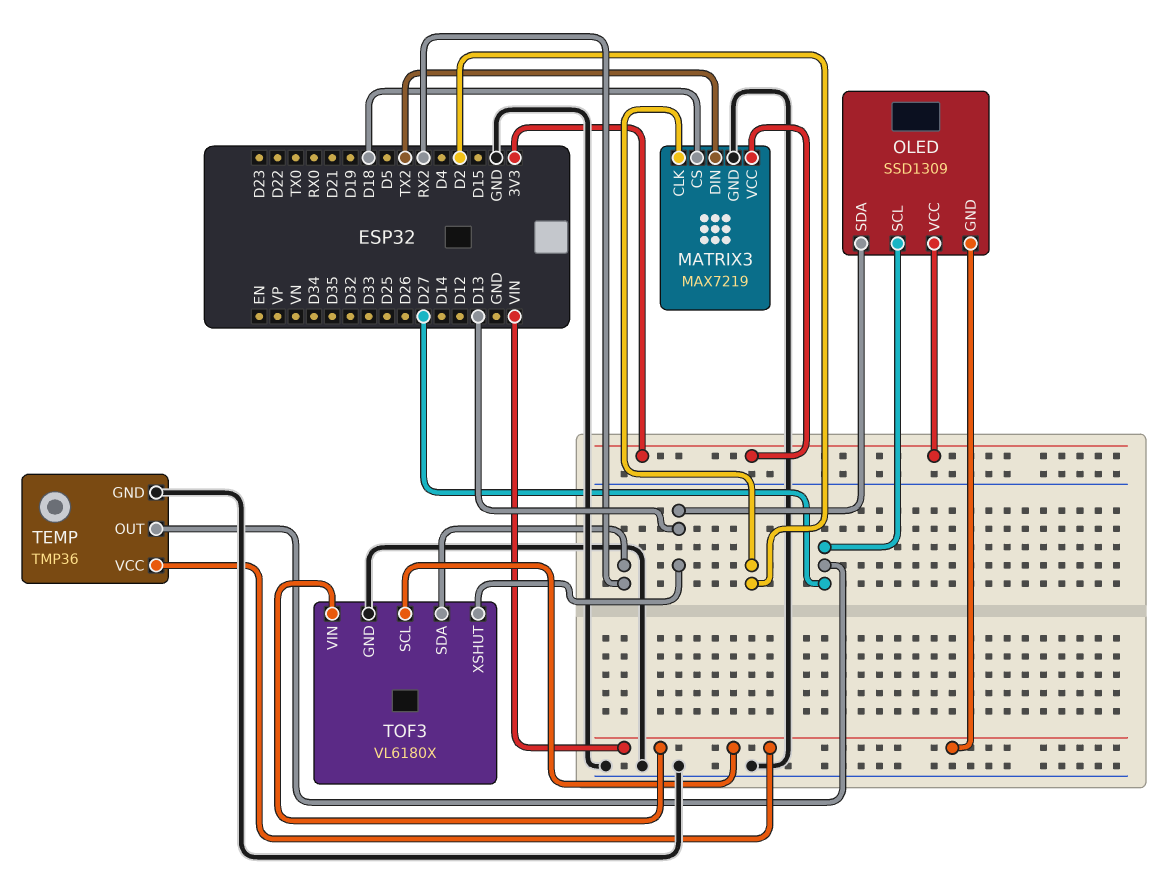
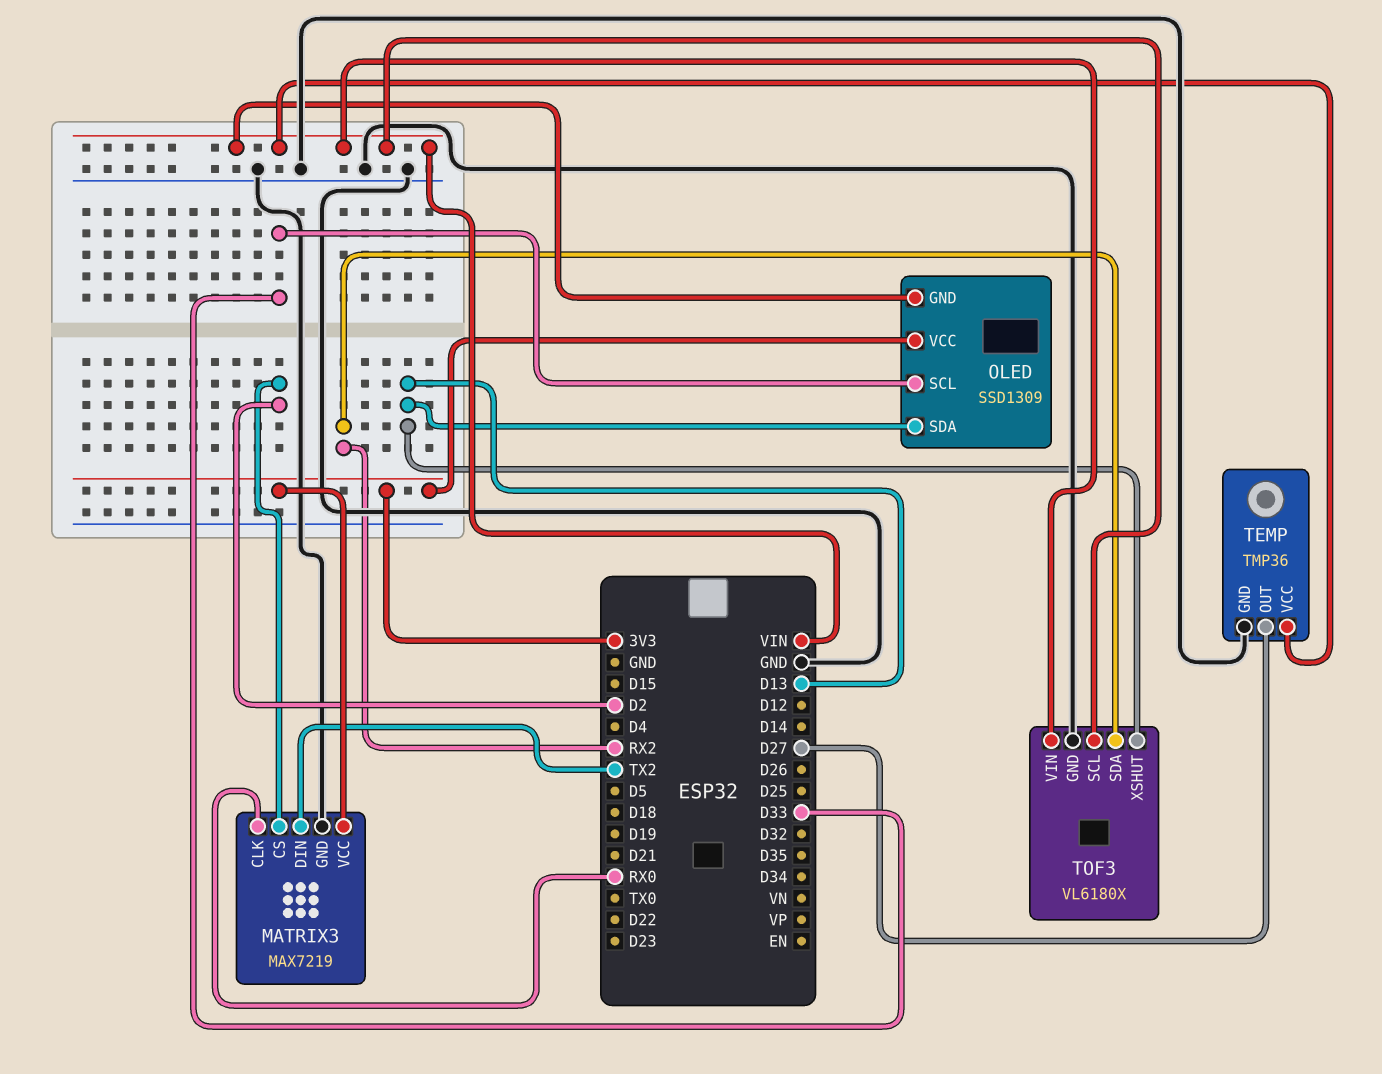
MATRIX3 pin CLK: D2 -> RX0
MATRIX3 pin CS: D18 -> D2
OLED pin SCL: D27 -> D33

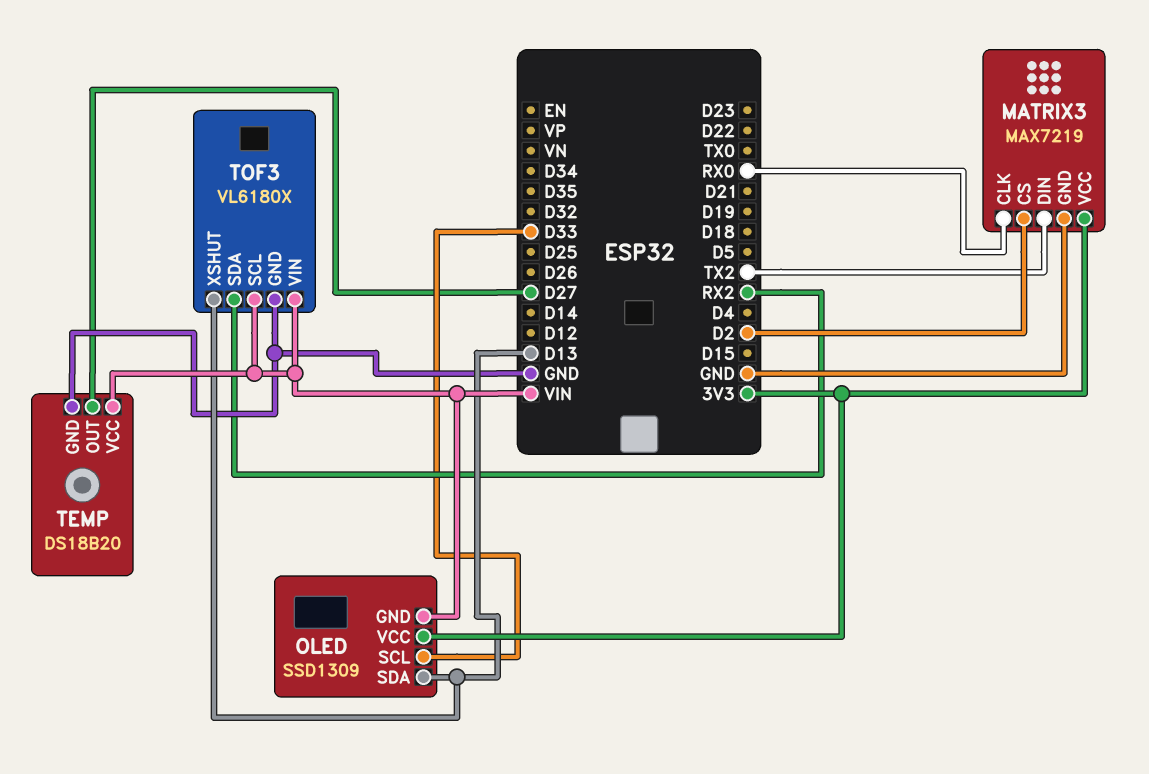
TEMP: TMP36 -> DS18B20

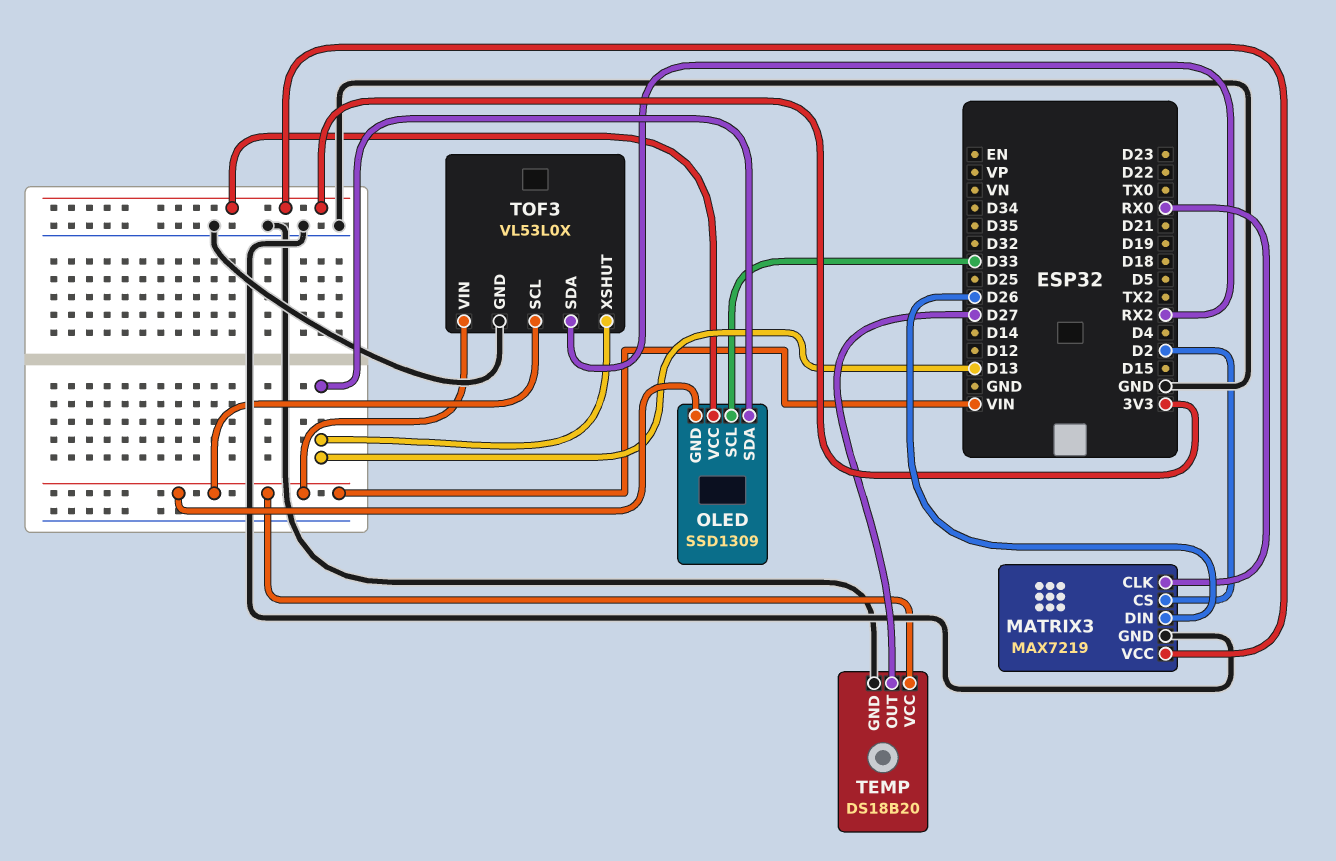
MATRIX3 pin DIN: TX2 -> D26
TOF3: VL6180X -> VL53L0X

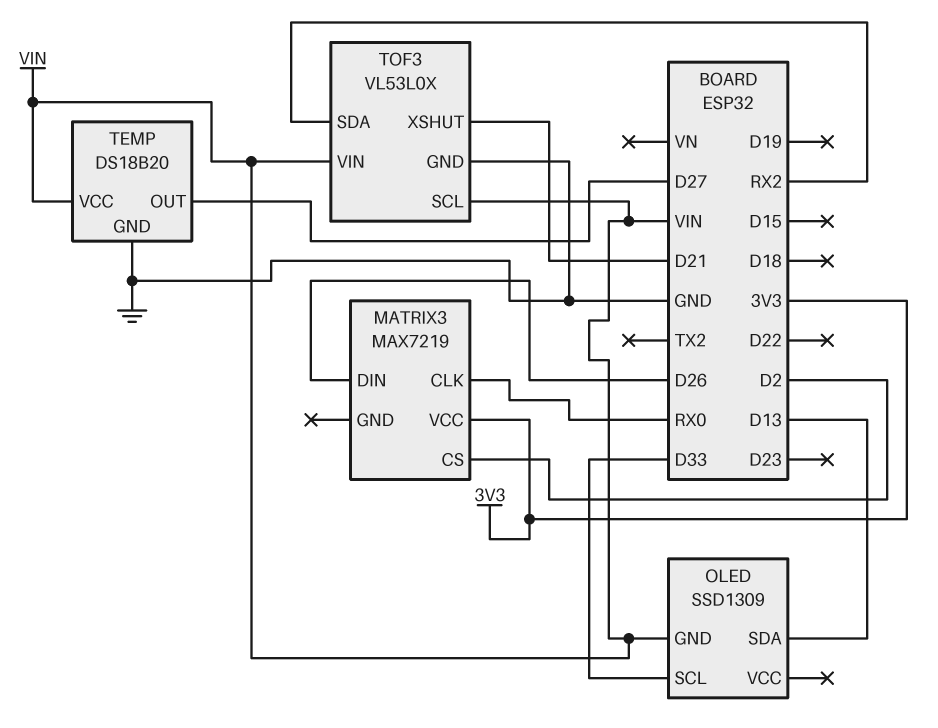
MATRIX3 pin GND: GND -> none
OLED pin VCC: 3V3 -> none
TOF3 pin XSHUT: D13 -> D21

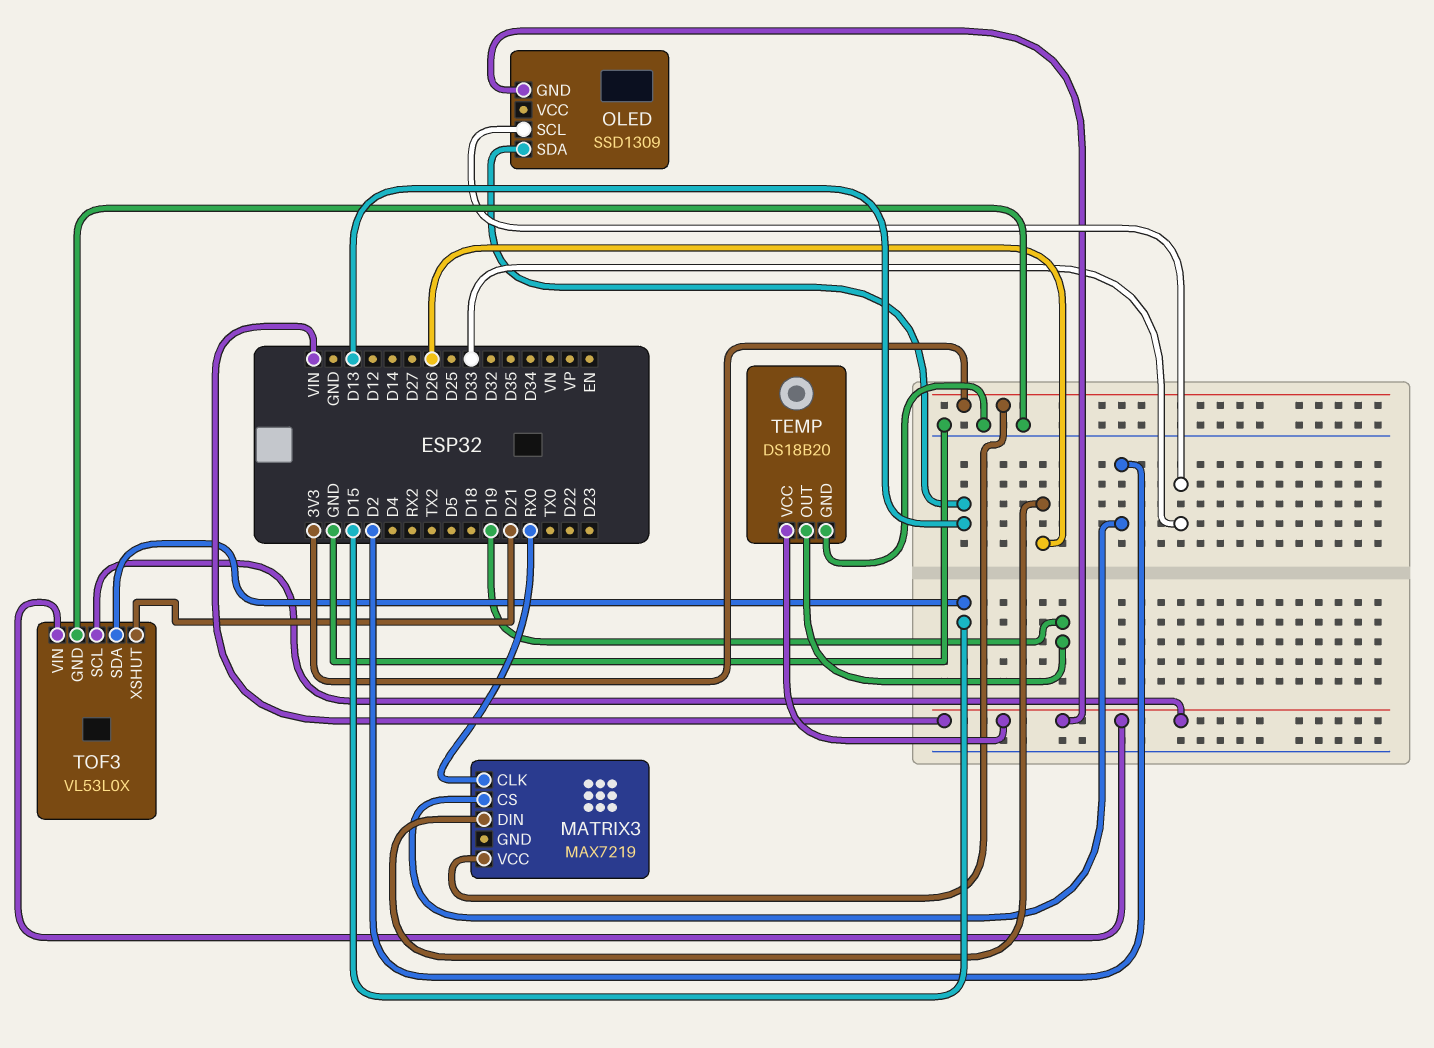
TEMP pin OUT: D27 -> D19
TOF3 pin SDA: RX2 -> D15

